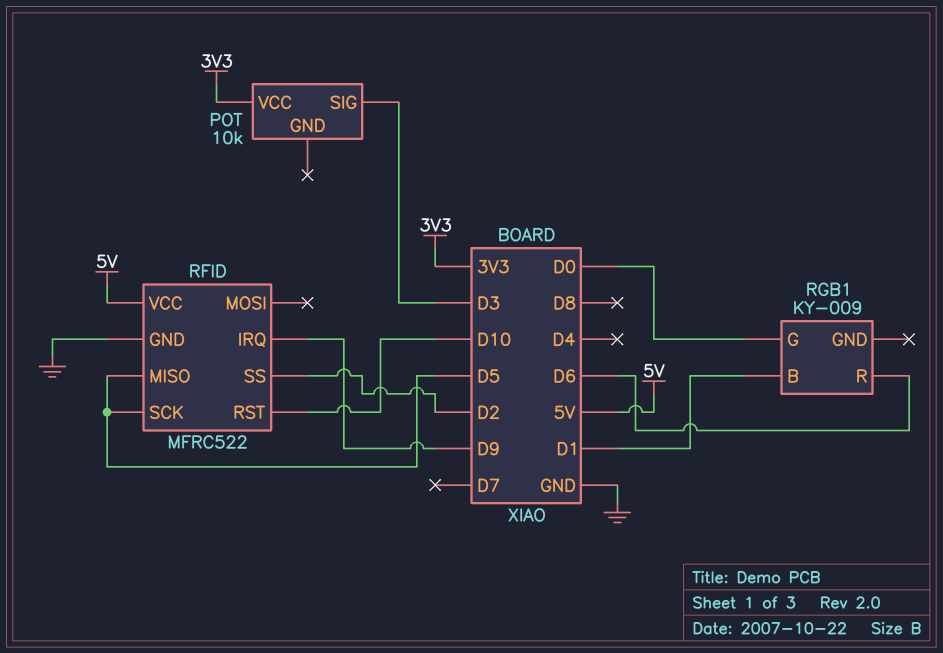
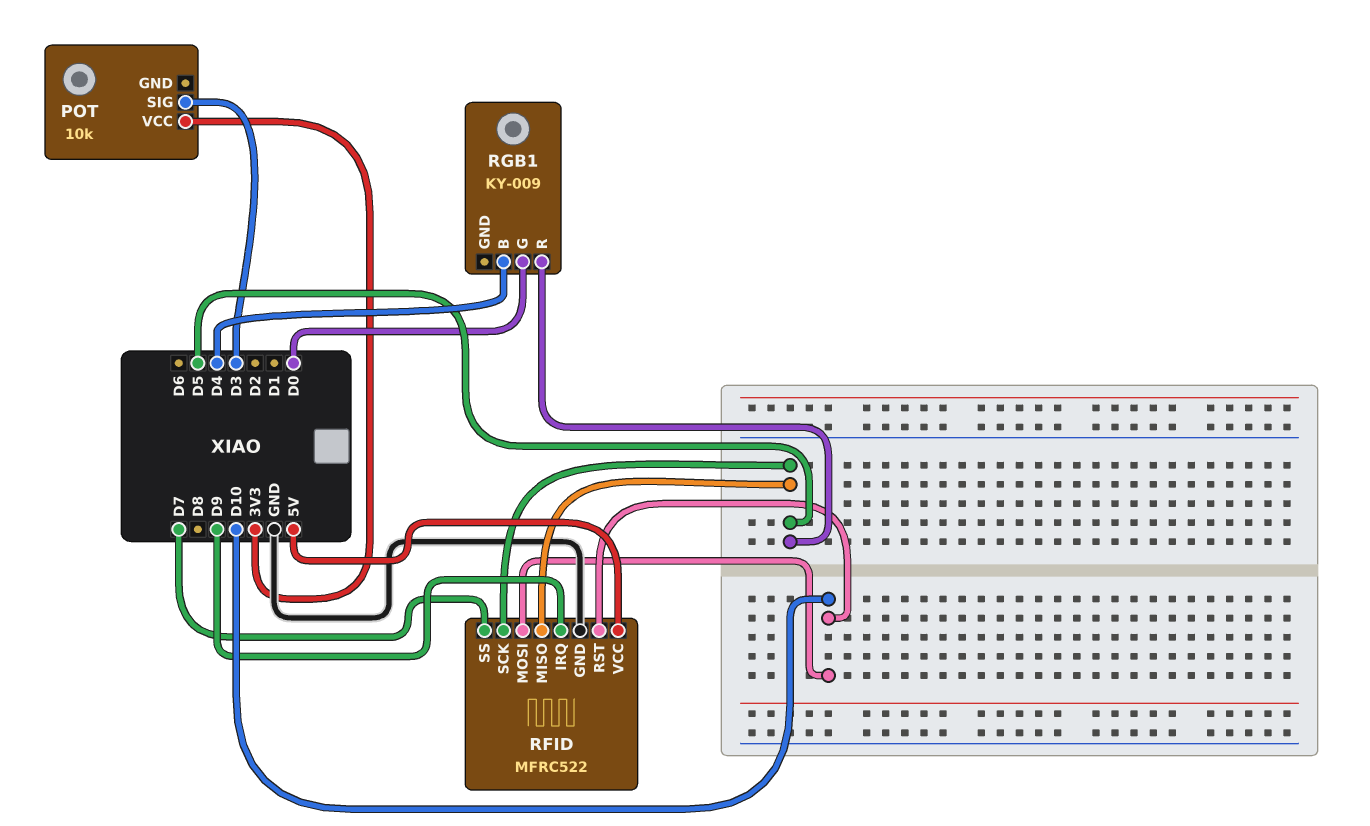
RFID pin MOSI: none -> D10
RFID pin SS: D2 -> D7
RGB1 pin B: D1 -> D4
RGB1 pin R: D6 -> D5

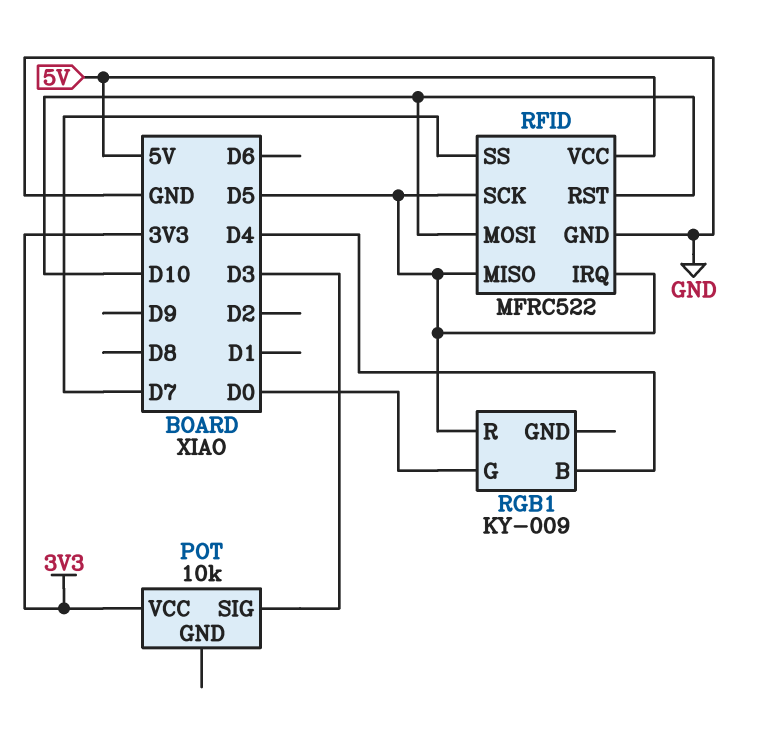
RFID pin IRQ: D9 -> D5

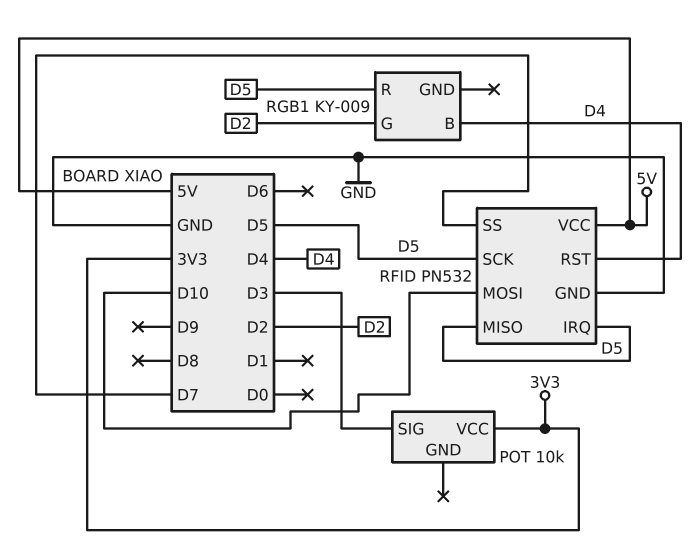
RFID: MFRC522 -> PN532
RFID pin RST: D10 -> D4
RGB1 pin G: D0 -> D2

